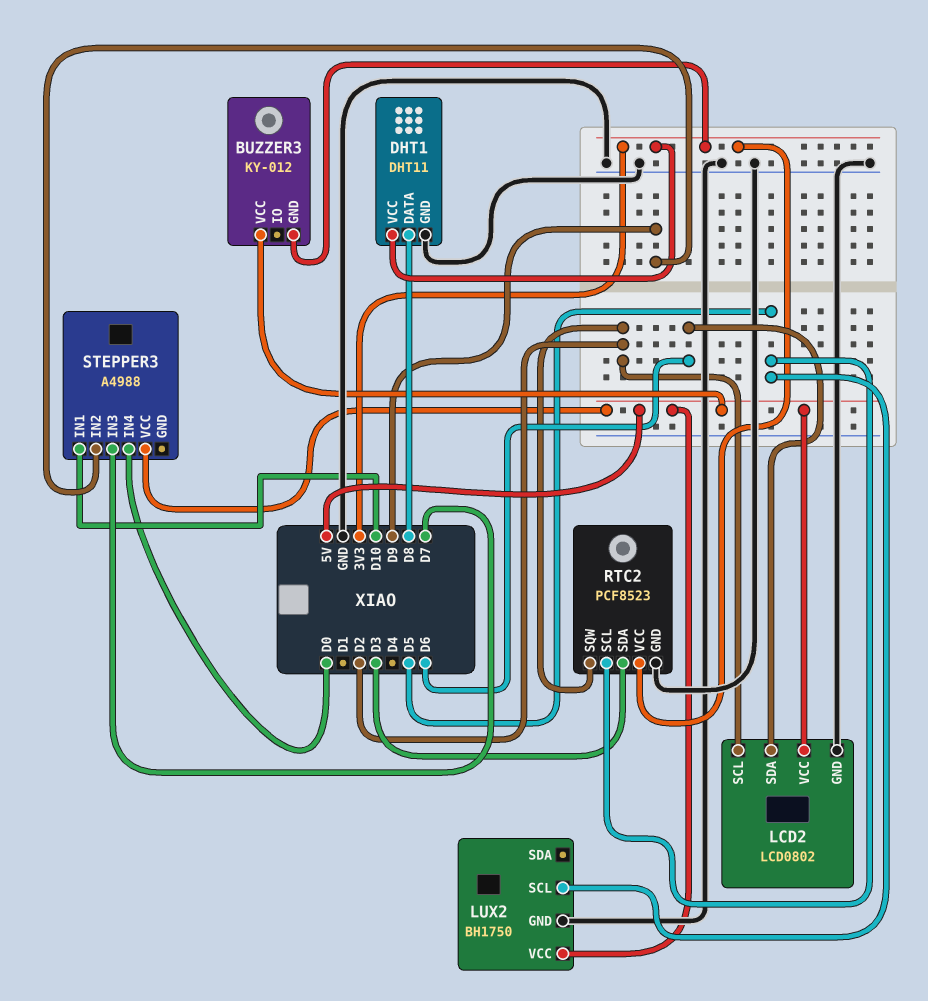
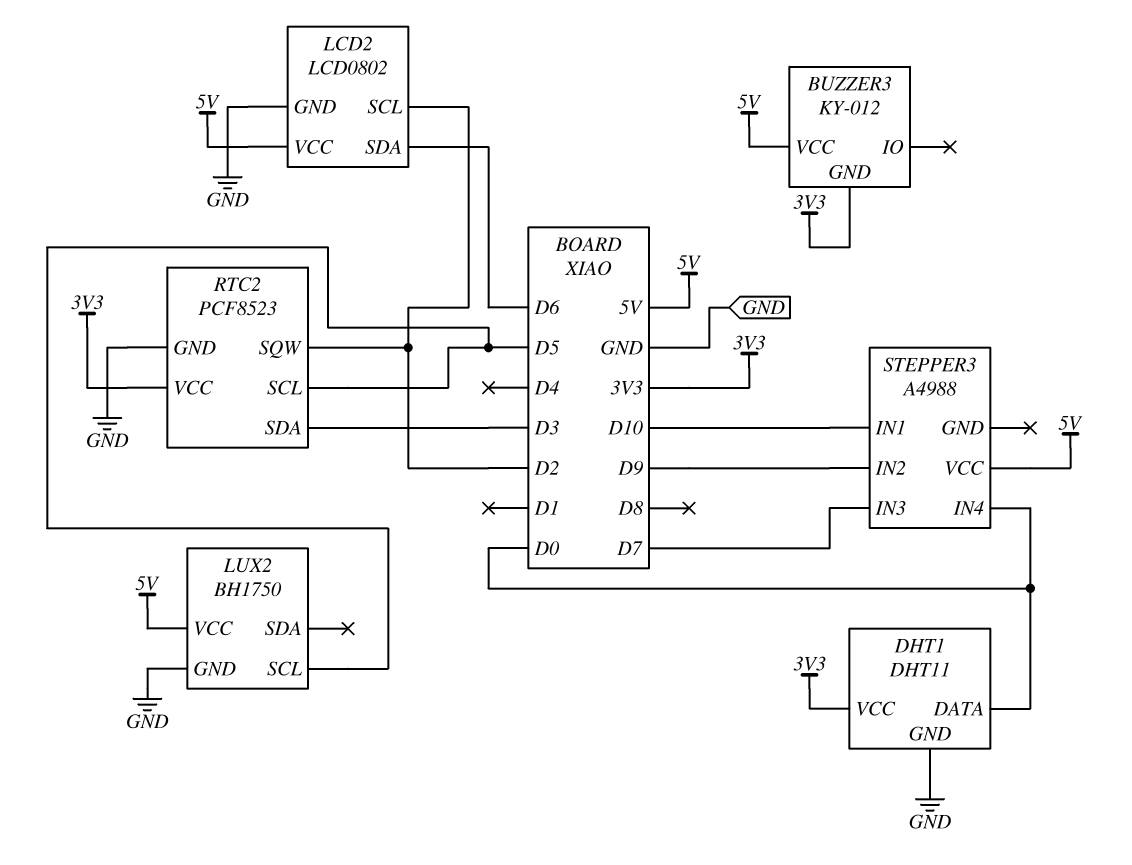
DHT1 pin DATA: D8 -> D0

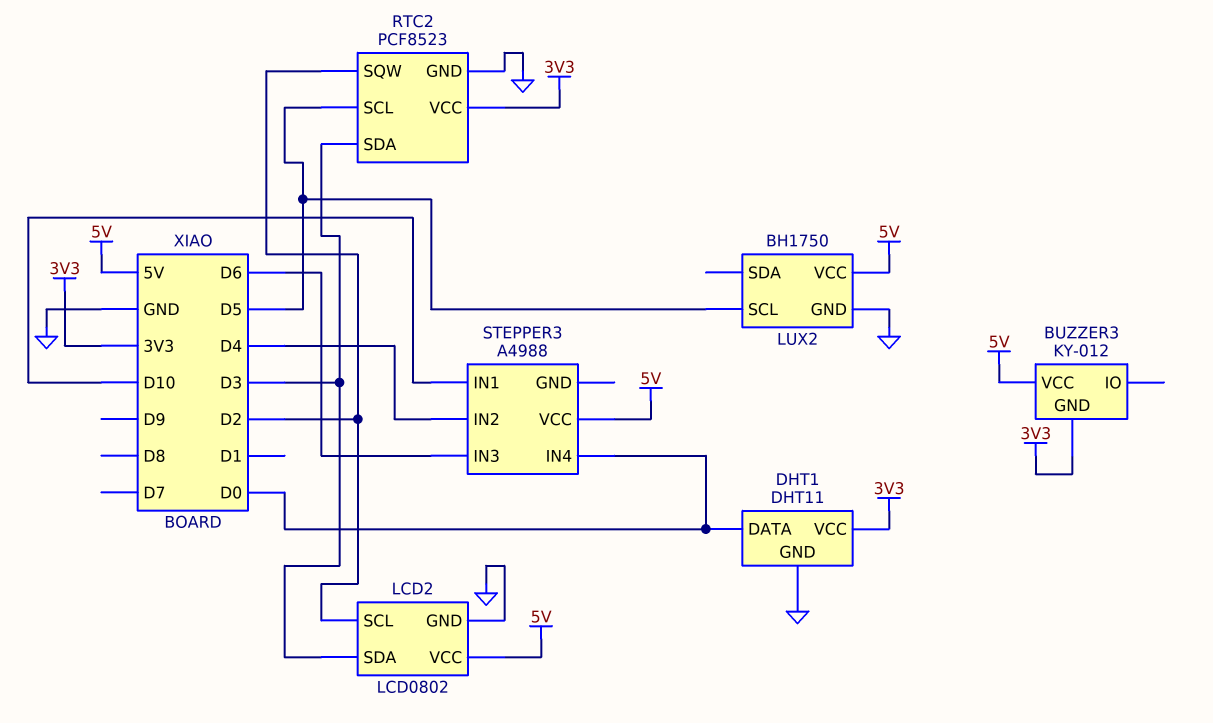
LCD2 pin SDA: D6 -> D3
STEPPER3 pin IN2: D9 -> D4
STEPPER3 pin IN3: D7 -> D6

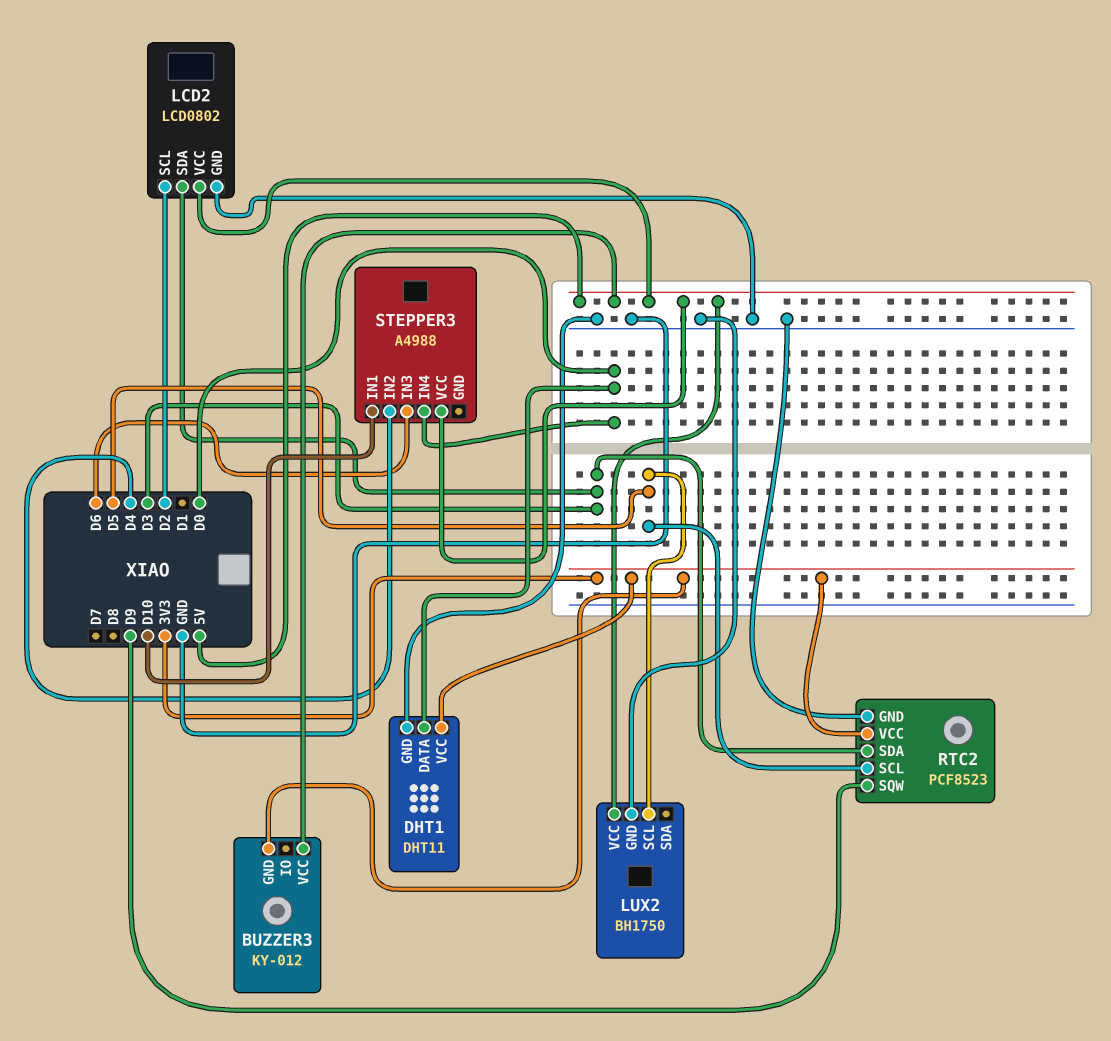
RTC2 pin SQW: D2 -> D9

